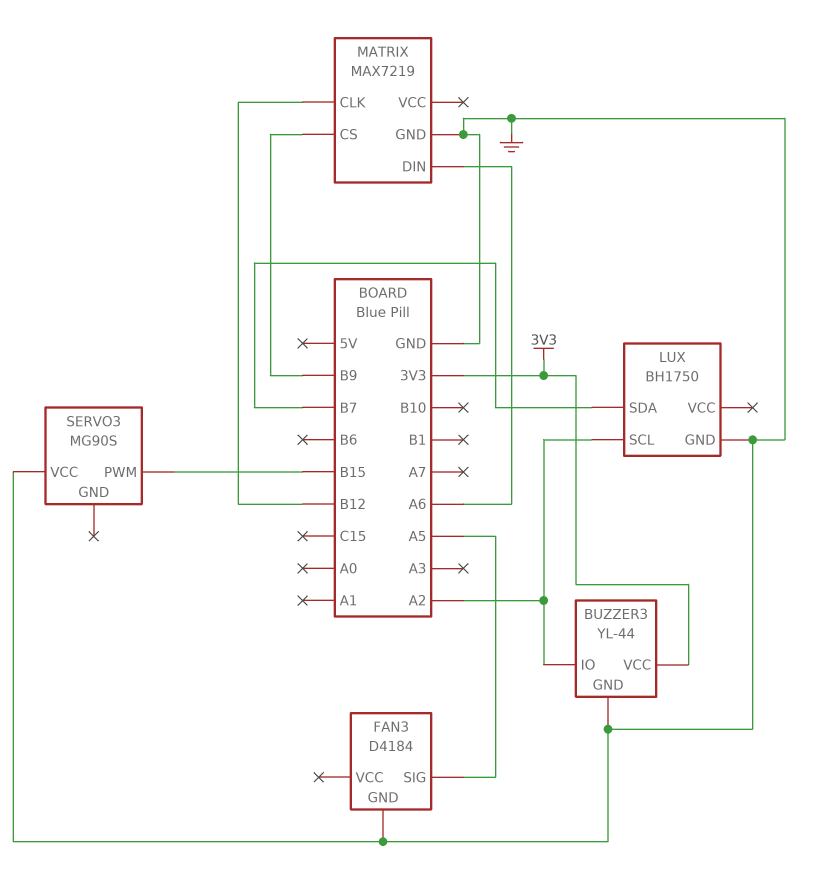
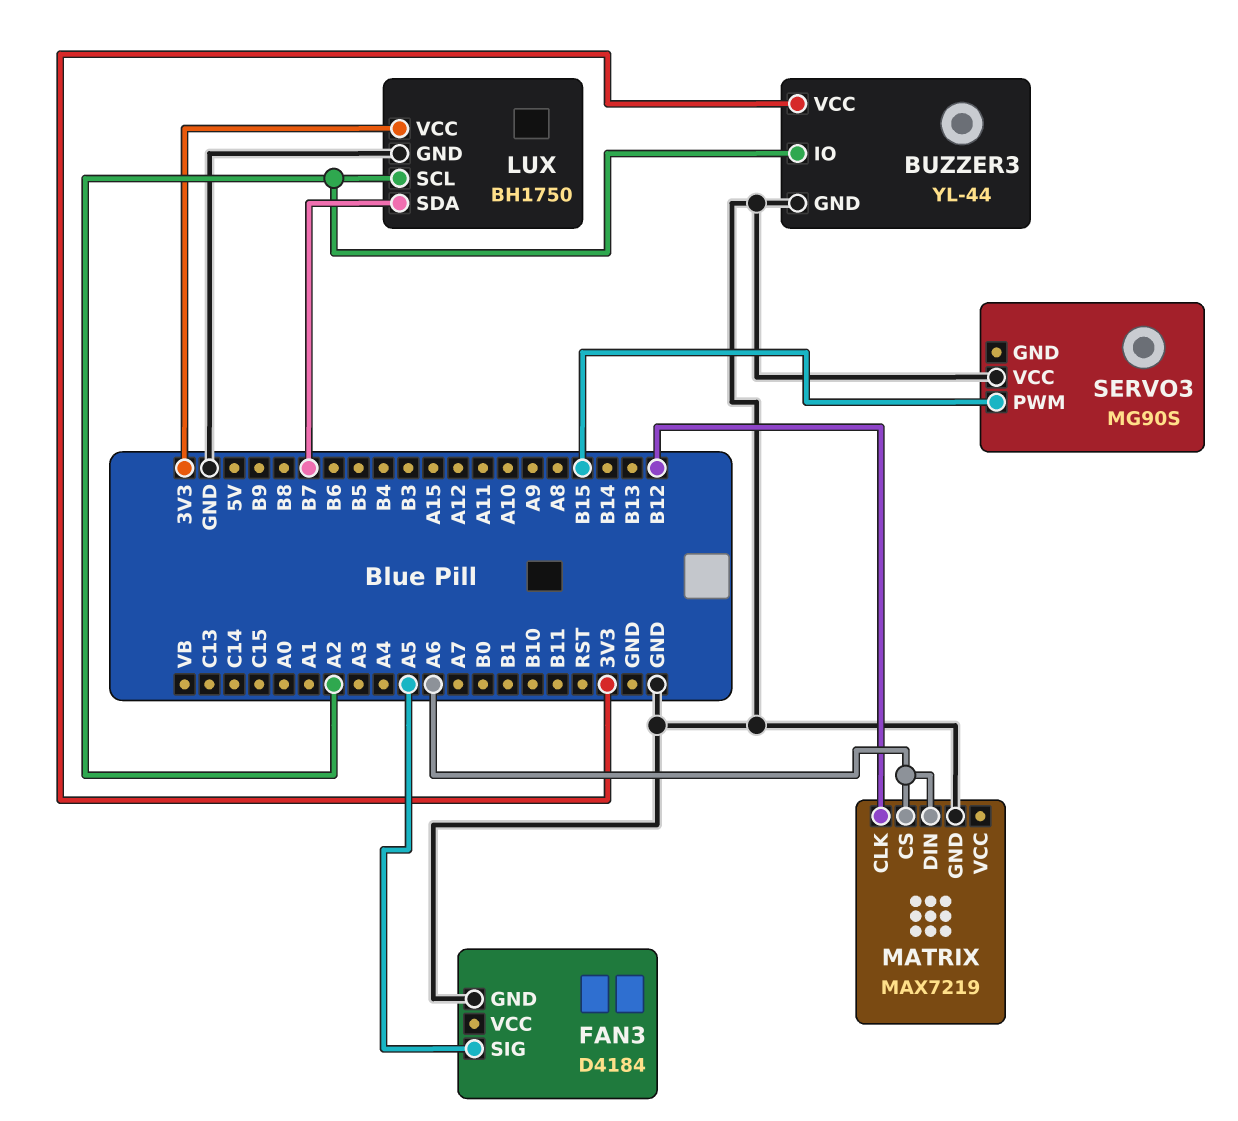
LUX pin VCC: none -> 3V3
MATRIX pin CS: B9 -> A6

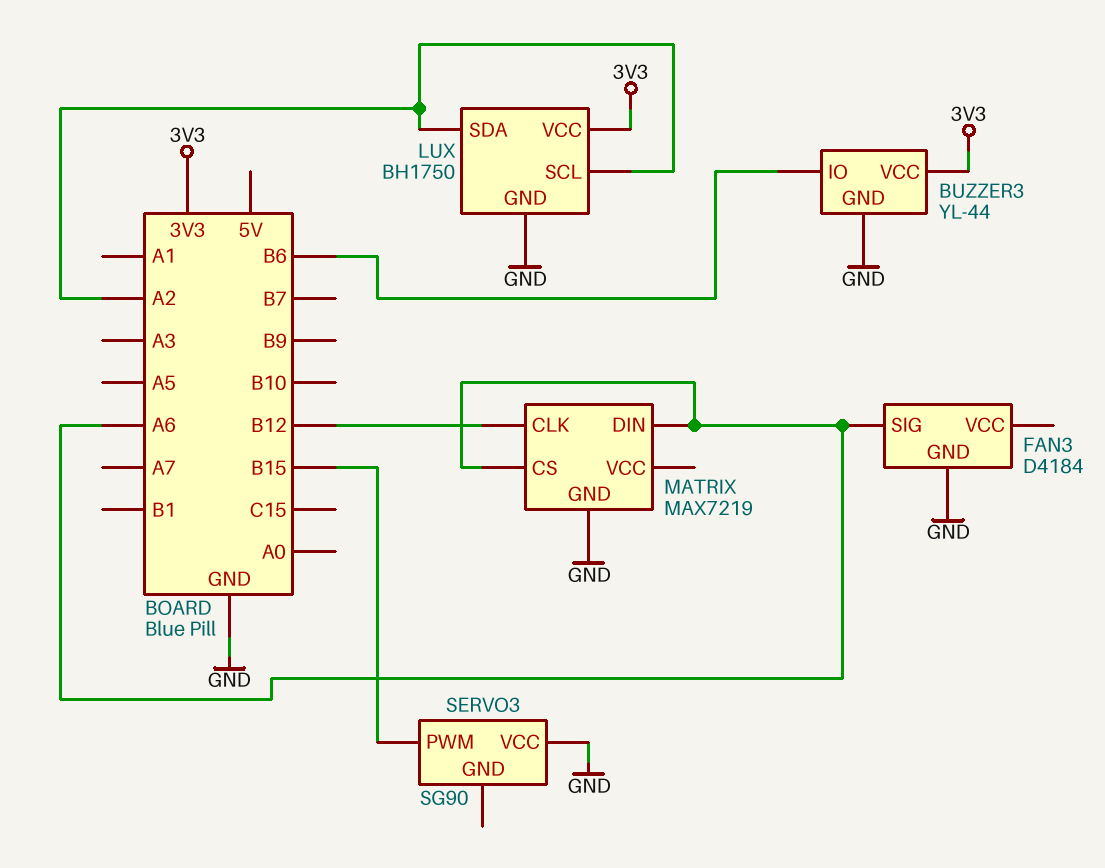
BUZZER3 pin IO: A2 -> B6
FAN3 pin SIG: A5 -> A6
LUX pin SDA: B7 -> A2
SERVO3: MG90S -> SG90

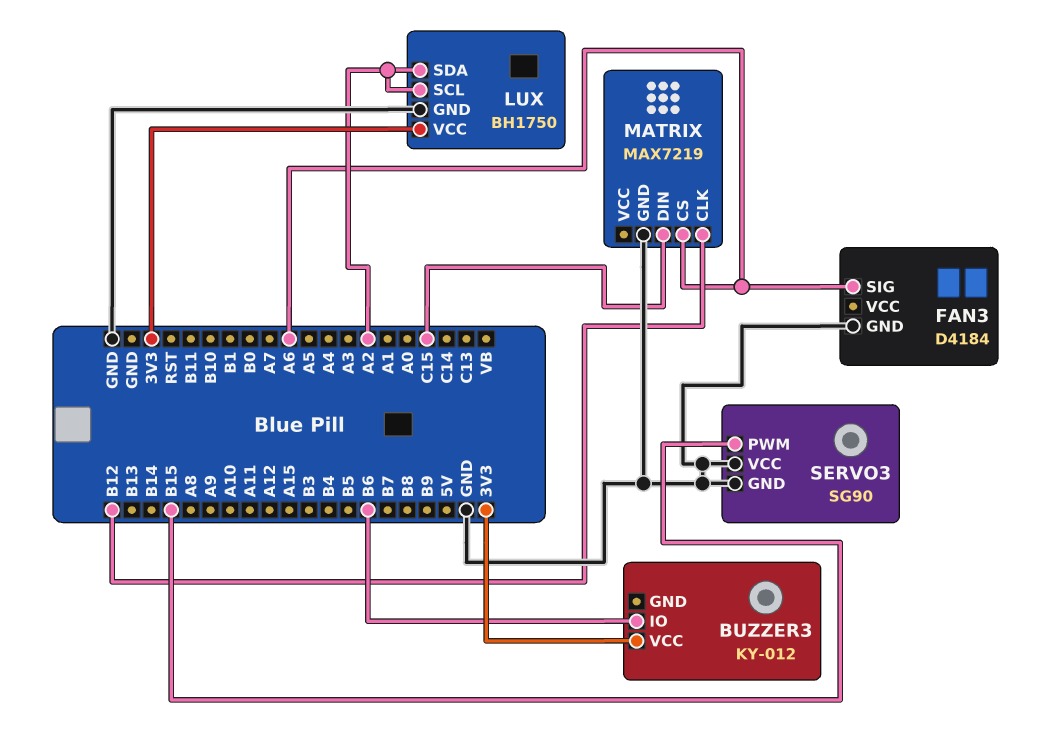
BUZZER3: YL-44 -> KY-012
BUZZER3 pin GND: GND -> none
MATRIX pin DIN: A6 -> C15
SERVO3 pin GND: none -> GND

